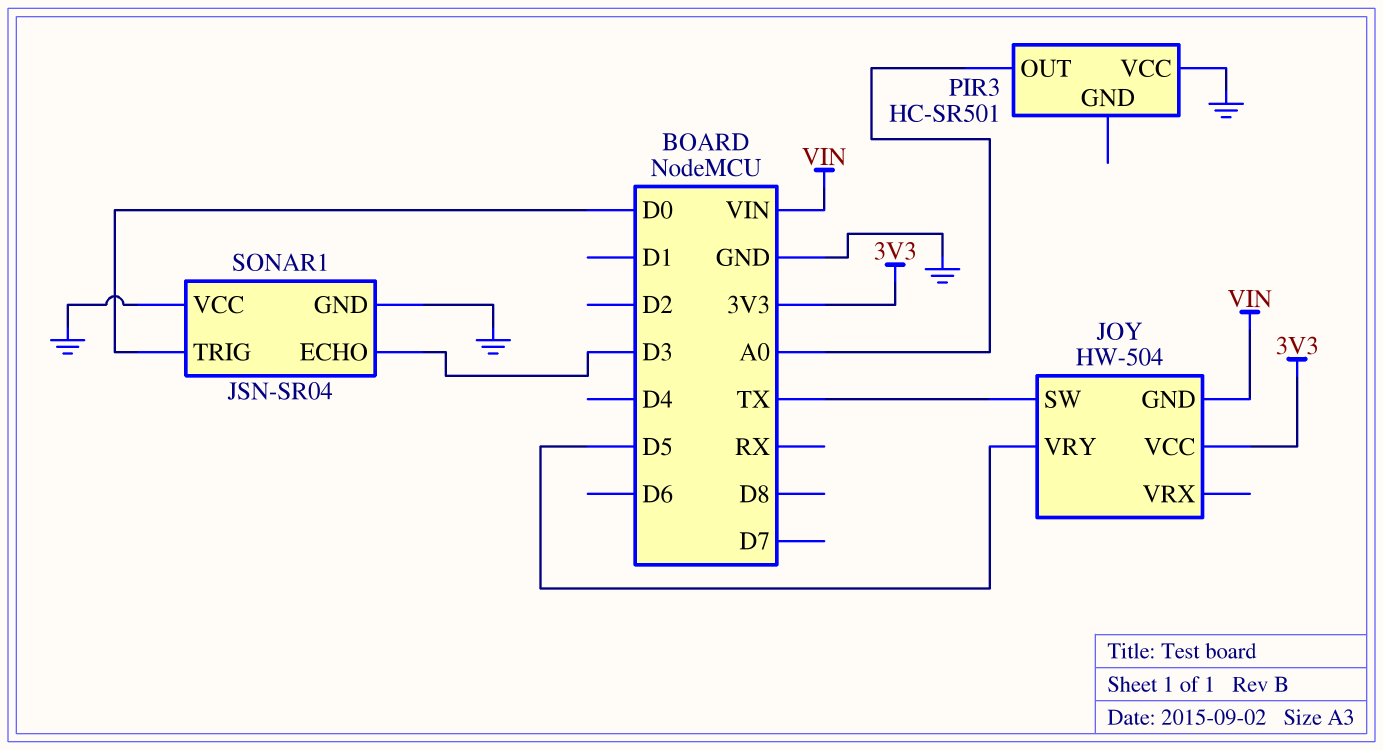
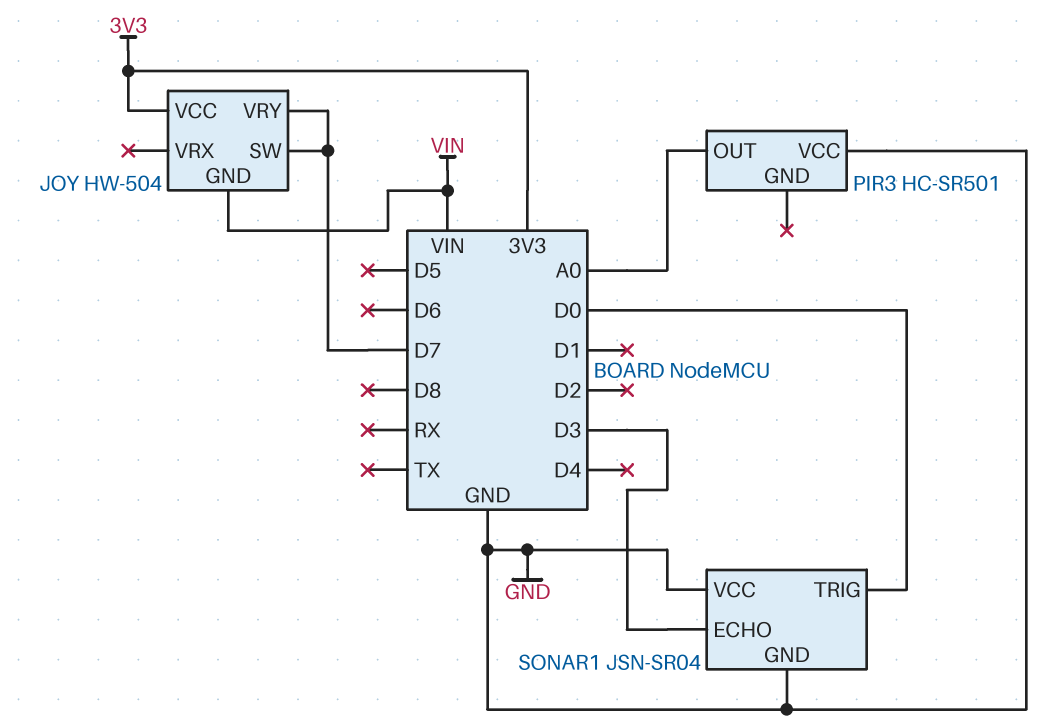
JOY pin SW: TX -> D7
JOY pin VRY: D5 -> D7

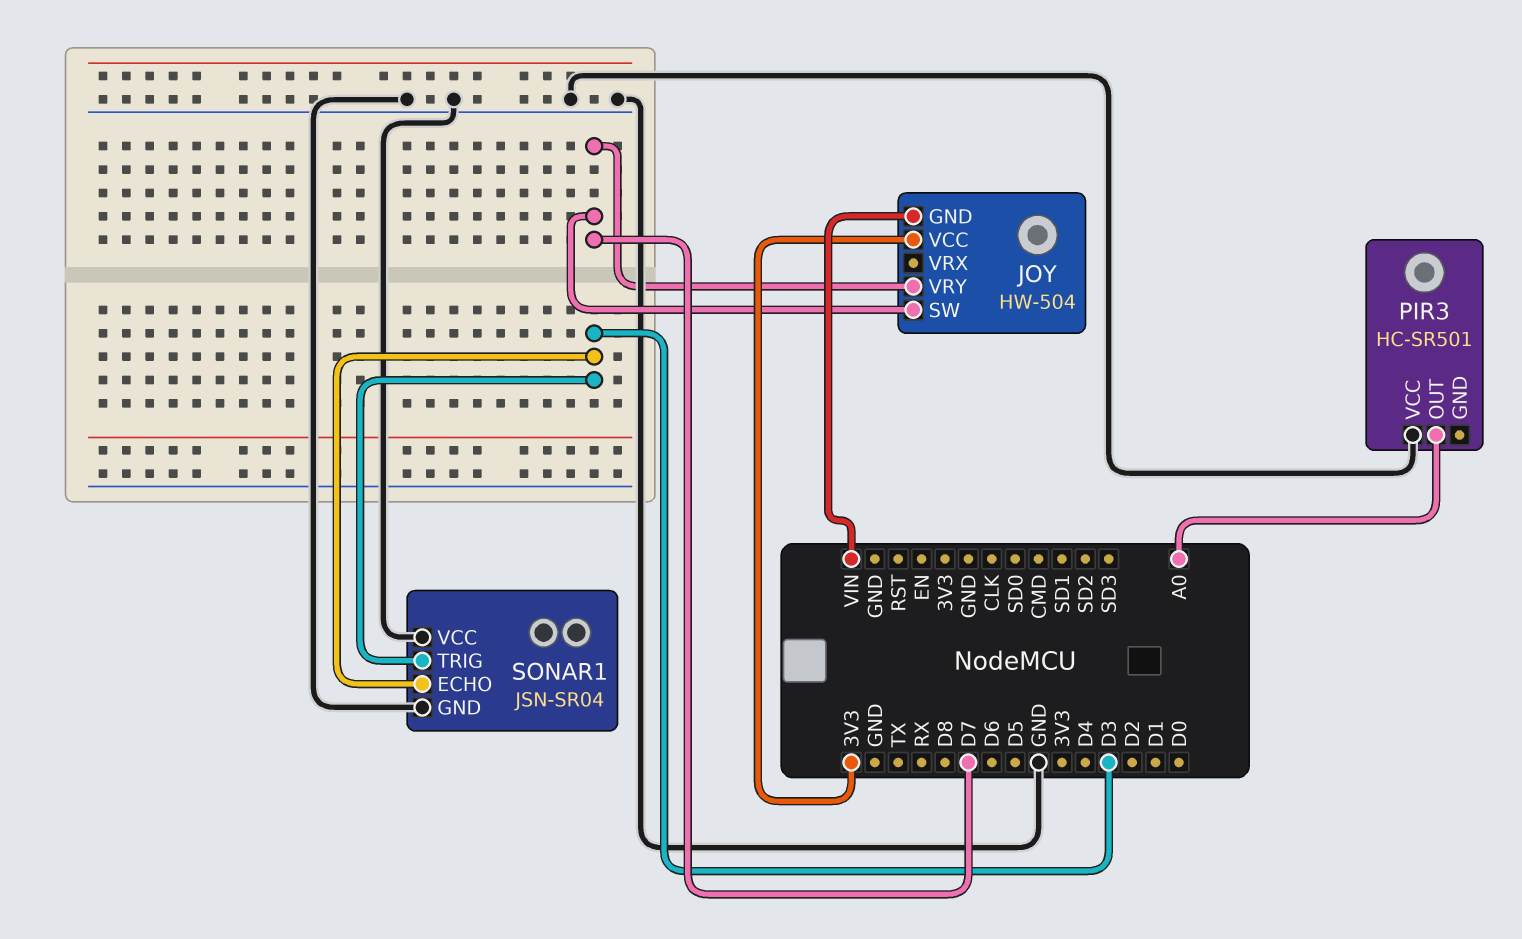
SONAR1 pin TRIG: D0 -> D3

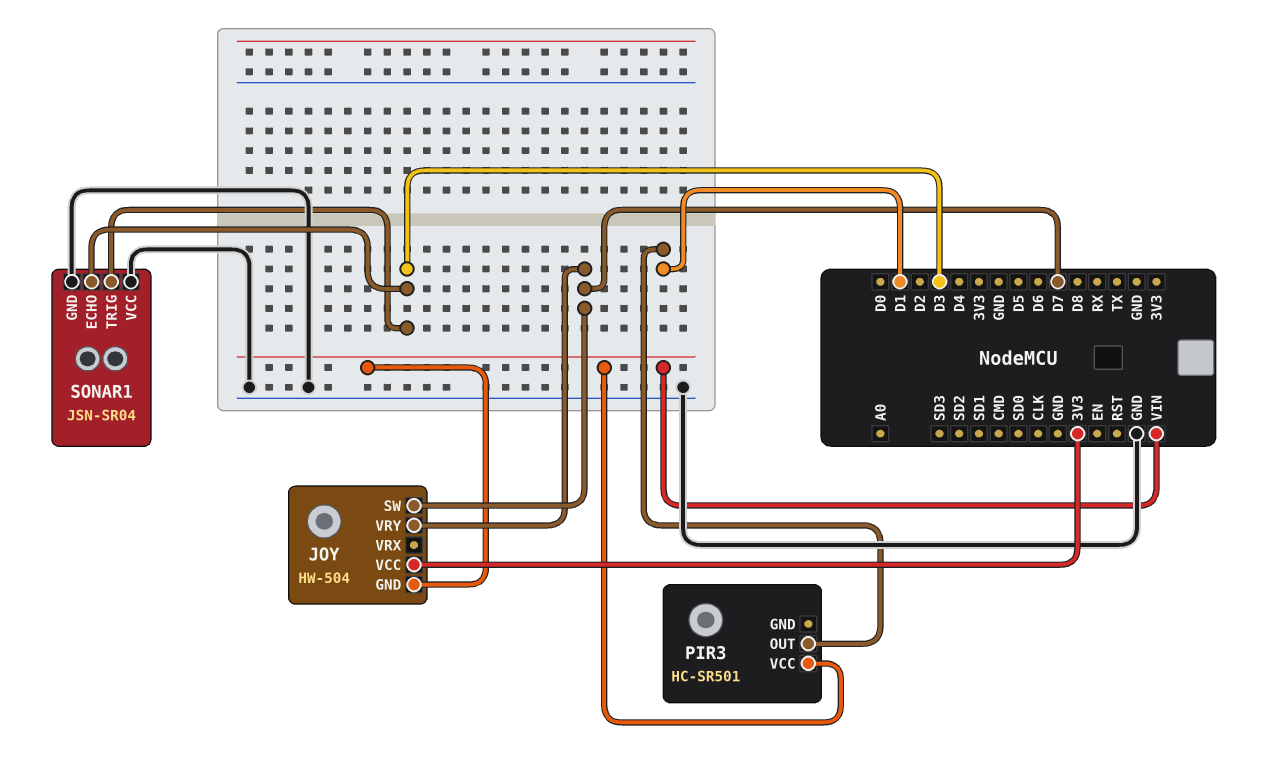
PIR3 pin OUT: A0 -> D1
PIR3 pin VCC: GND -> VIN

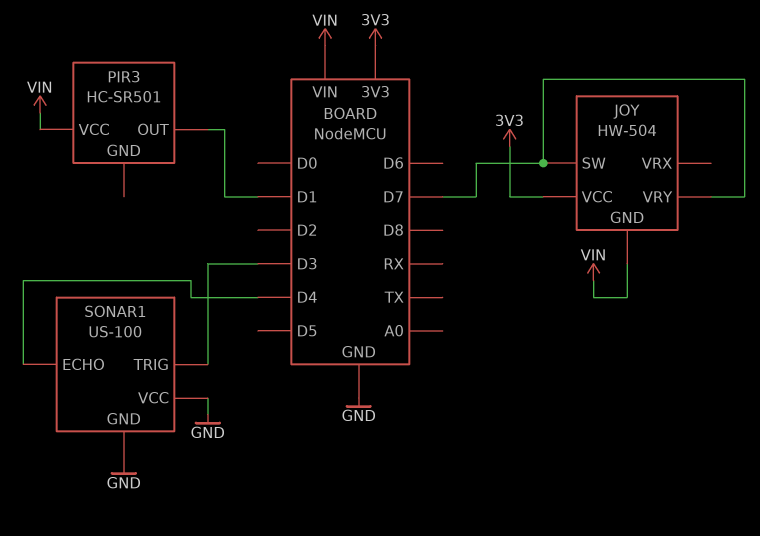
SONAR1: JSN-SR04 -> US-100
SONAR1 pin ECHO: D3 -> D4

